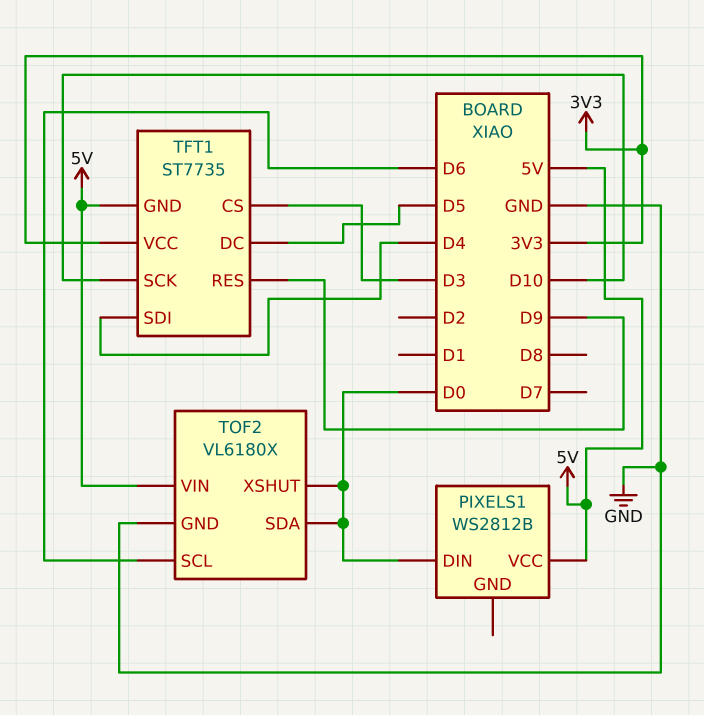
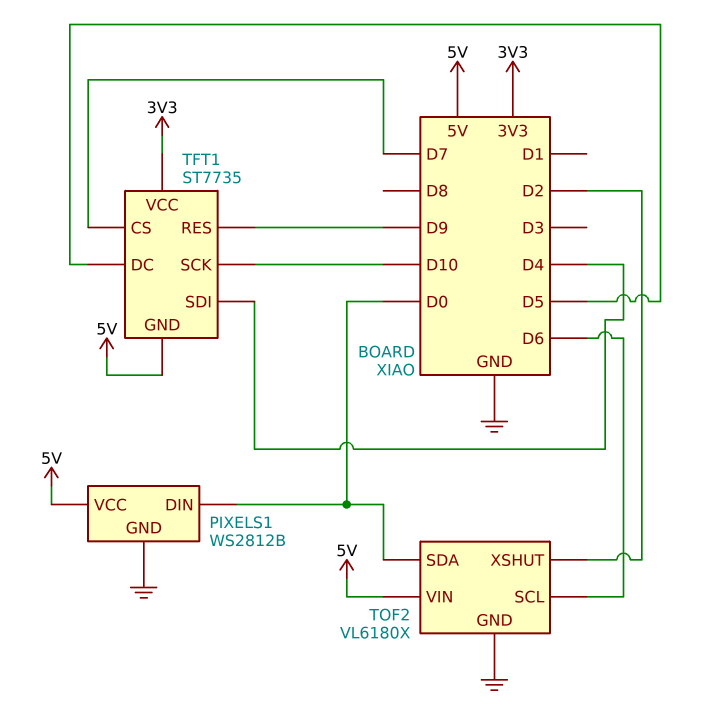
PIXELS1 pin GND: none -> GND
TFT1 pin CS: D3 -> D7
TOF2 pin XSHUT: D0 -> D2

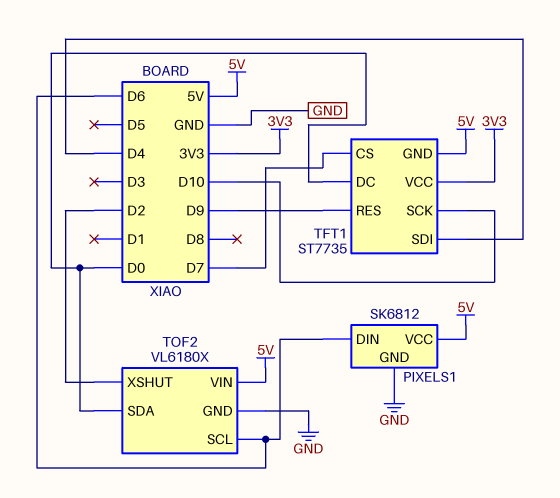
PIXELS1: WS2812B -> SK6812
PIXELS1 pin DIN: D0 -> D6
TFT1 pin DC: D5 -> D0

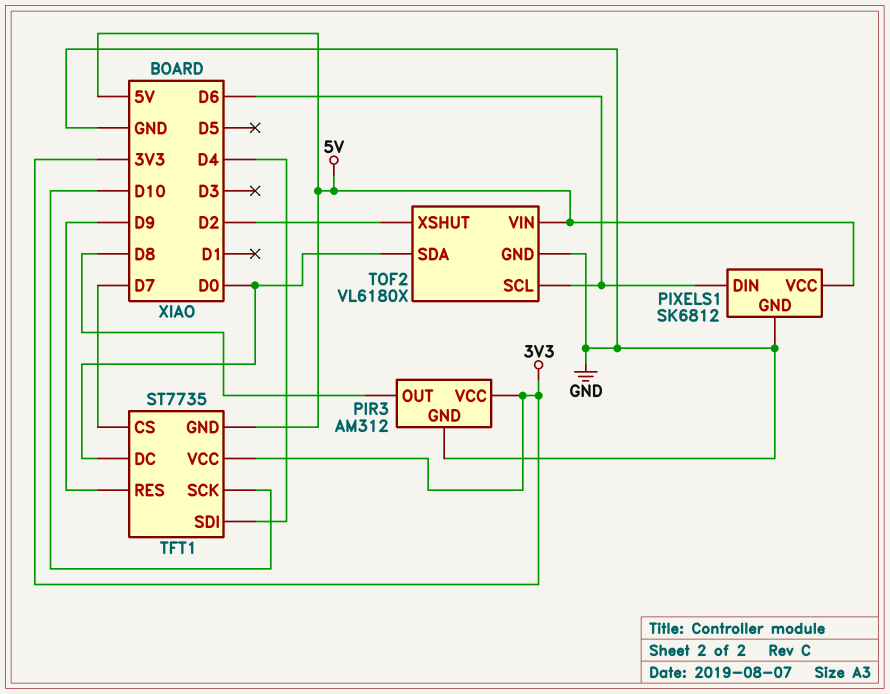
PIR3: none -> AM312
PIR3 pin GND: none -> GND
PIR3 pin OUT: none -> D8
PIR3 pin VCC: none -> 3V3

